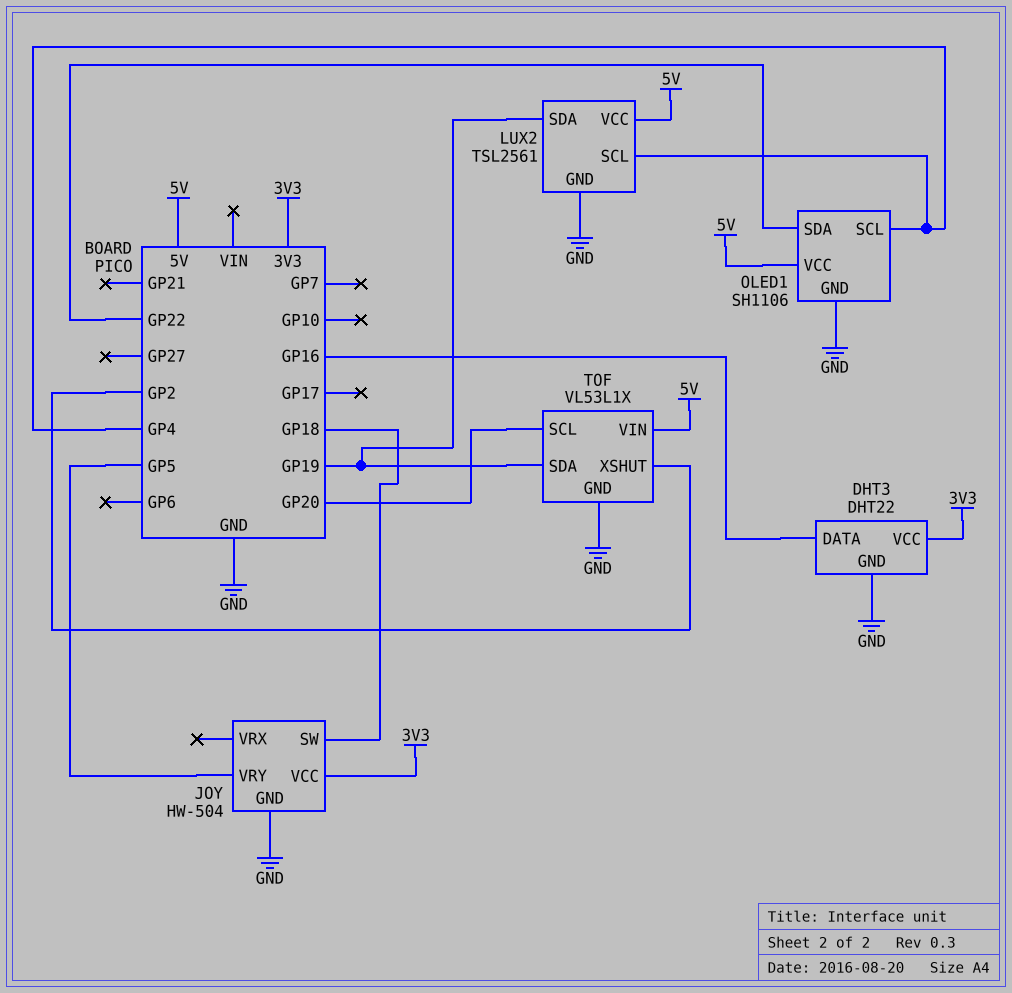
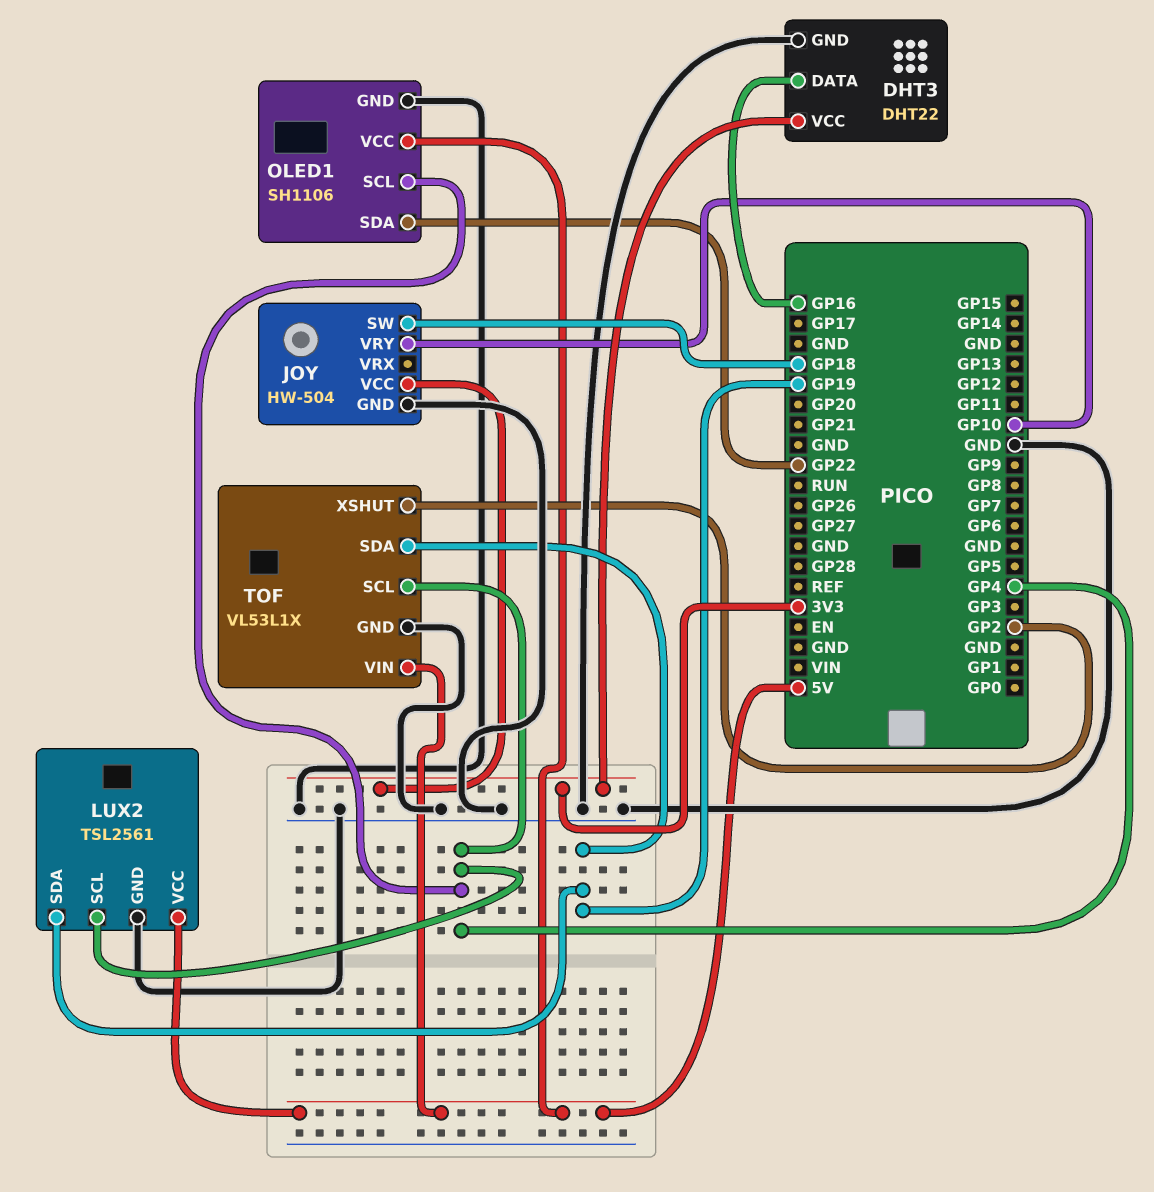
JOY pin VRY: GP5 -> GP10
TOF pin SCL: GP20 -> GP4

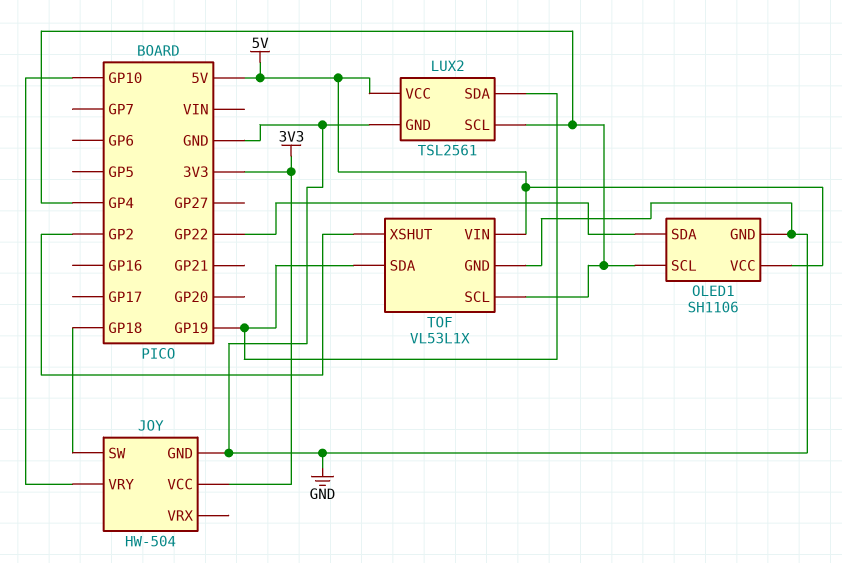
DHT3: DHT22 -> none
DHT3 pin DATA: GP16 -> none
DHT3 pin GND: GND -> none
DHT3 pin VCC: 3V3 -> none

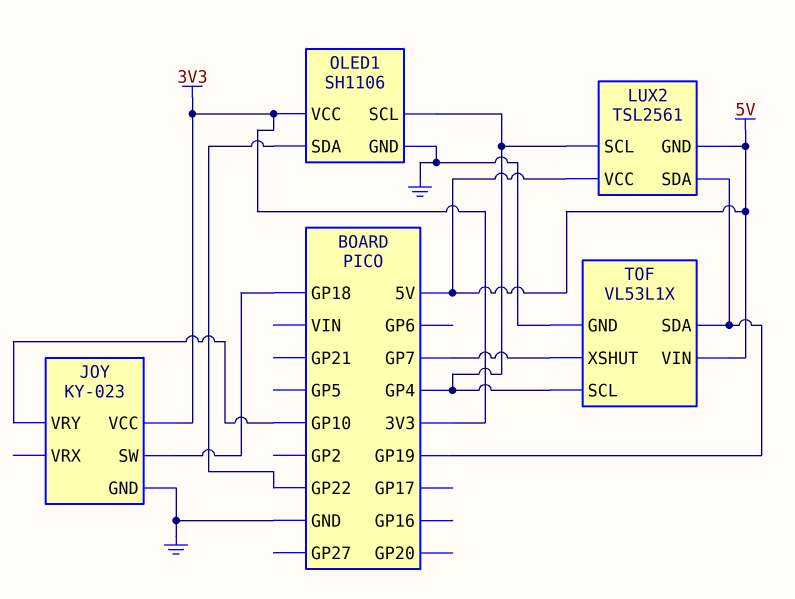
JOY: HW-504 -> KY-023
LUX2 pin GND: GND -> 5V
OLED1 pin VCC: 5V -> 3V3
TOF pin XSHUT: GP2 -> GP7

